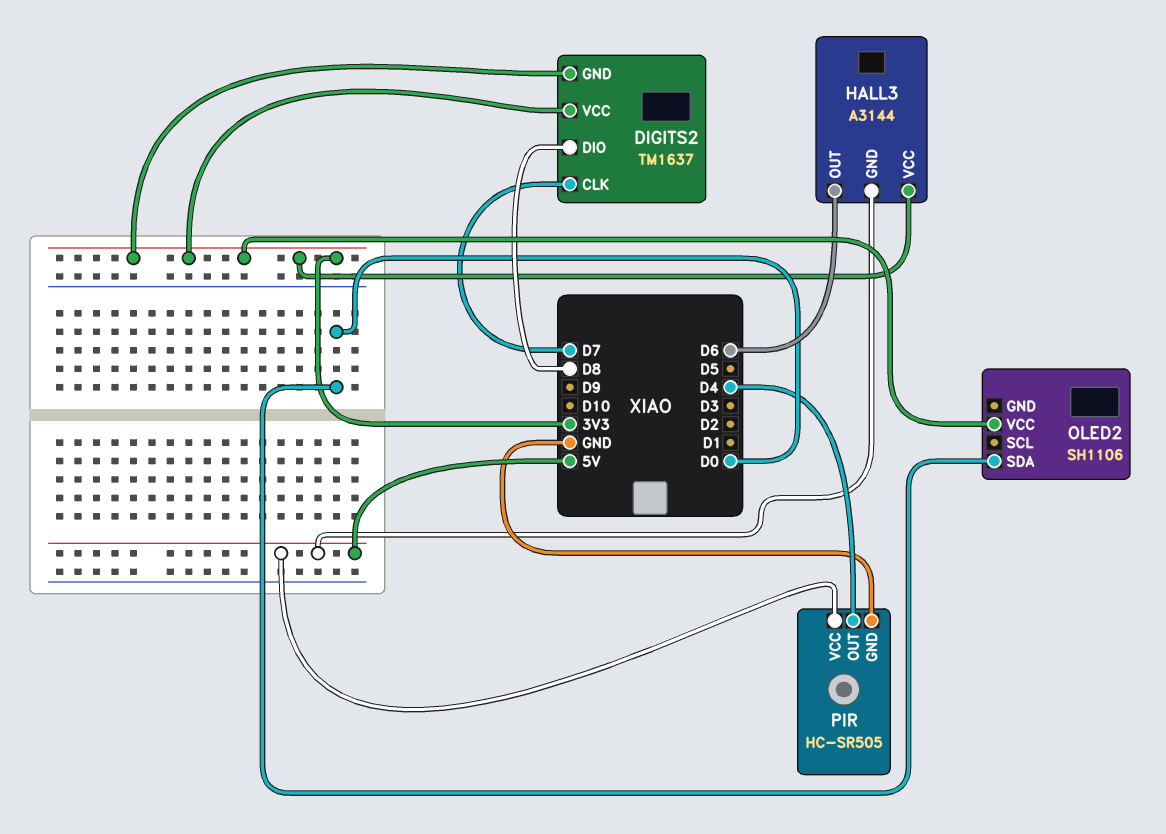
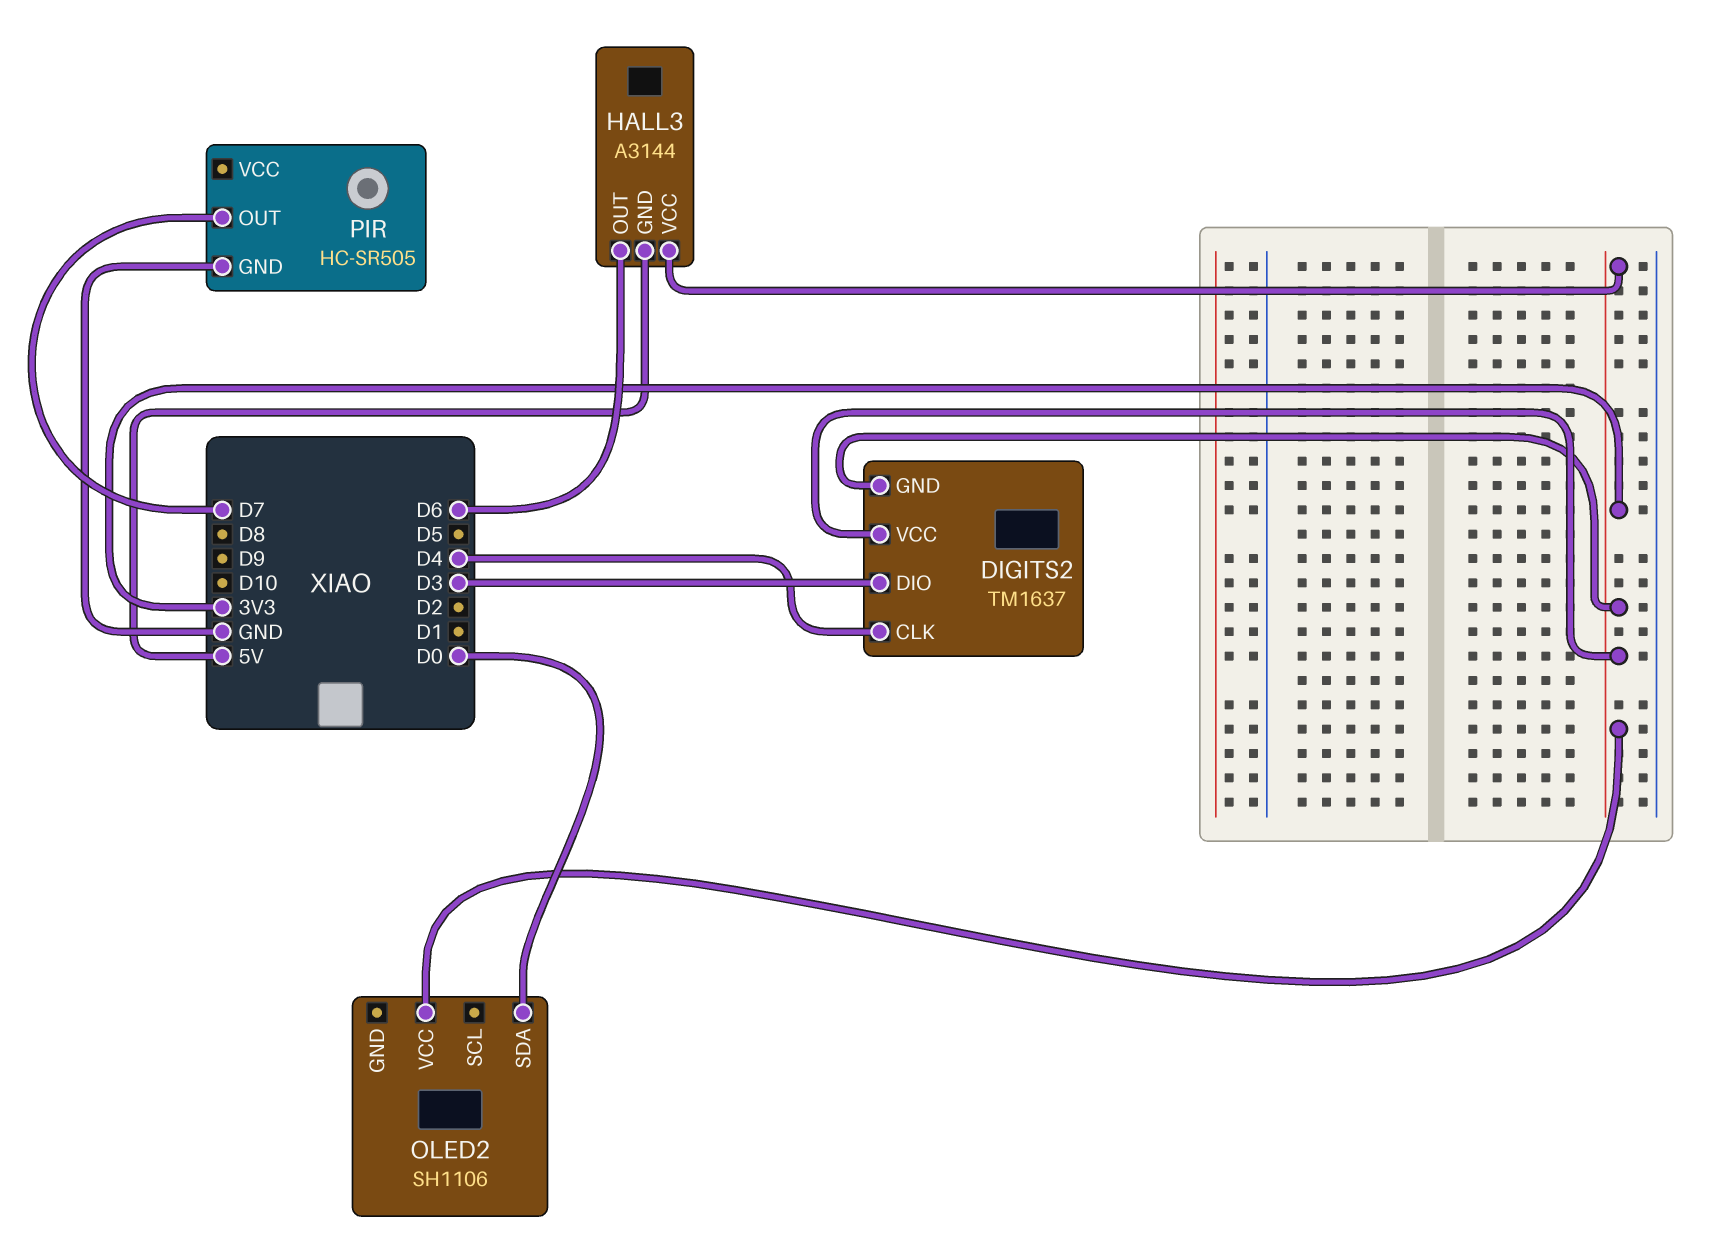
DIGITS2 pin CLK: D7 -> D4
DIGITS2 pin DIO: D8 -> D3
PIR pin OUT: D4 -> D7
PIR pin VCC: 5V -> none

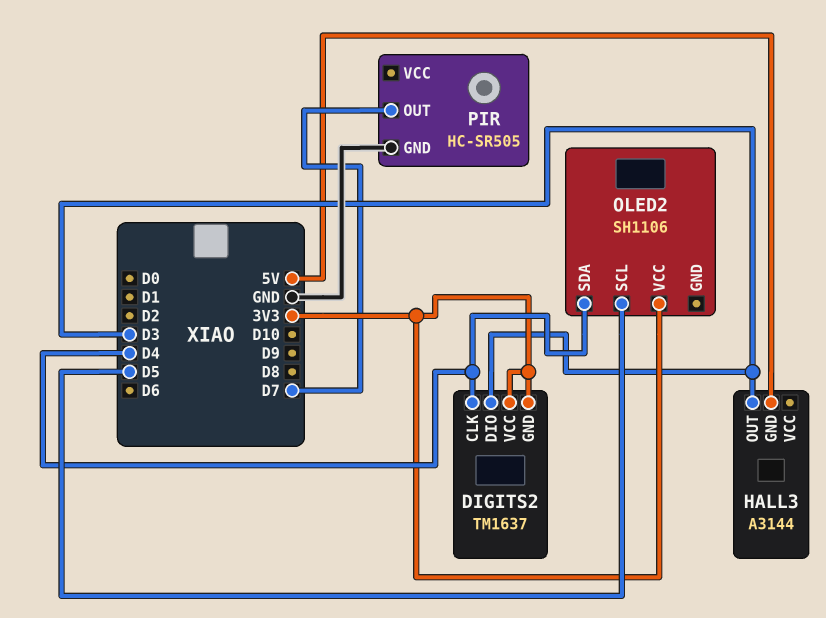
HALL3 pin OUT: D6 -> D3
HALL3 pin VCC: 3V3 -> none
OLED2 pin SCL: none -> D5
OLED2 pin SDA: D0 -> D4

